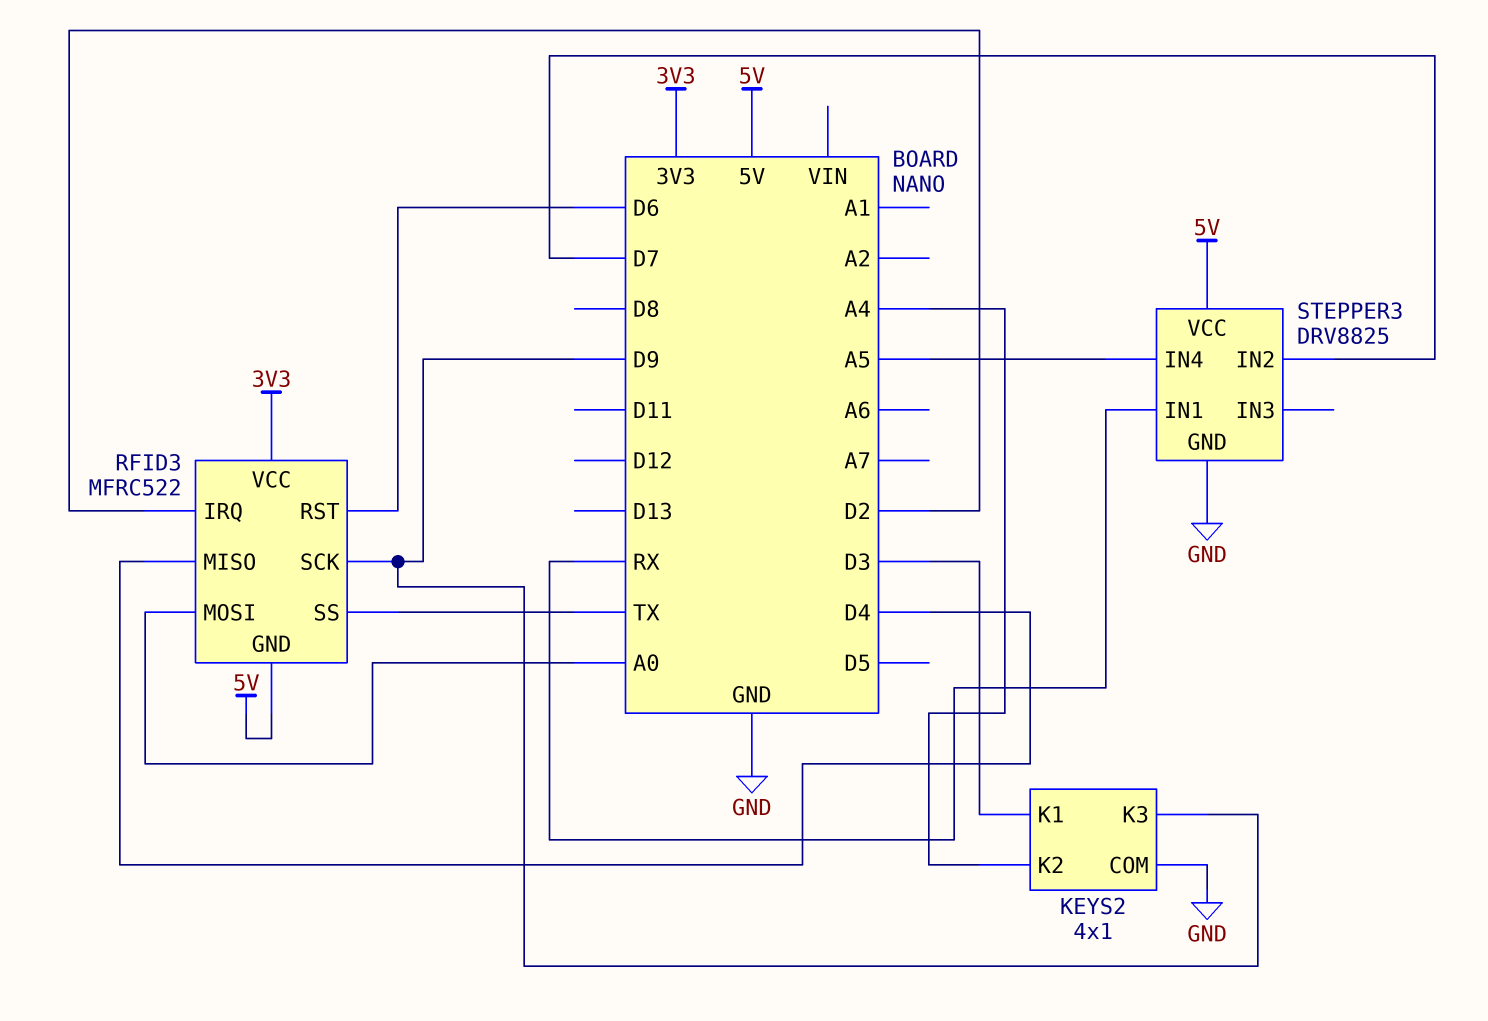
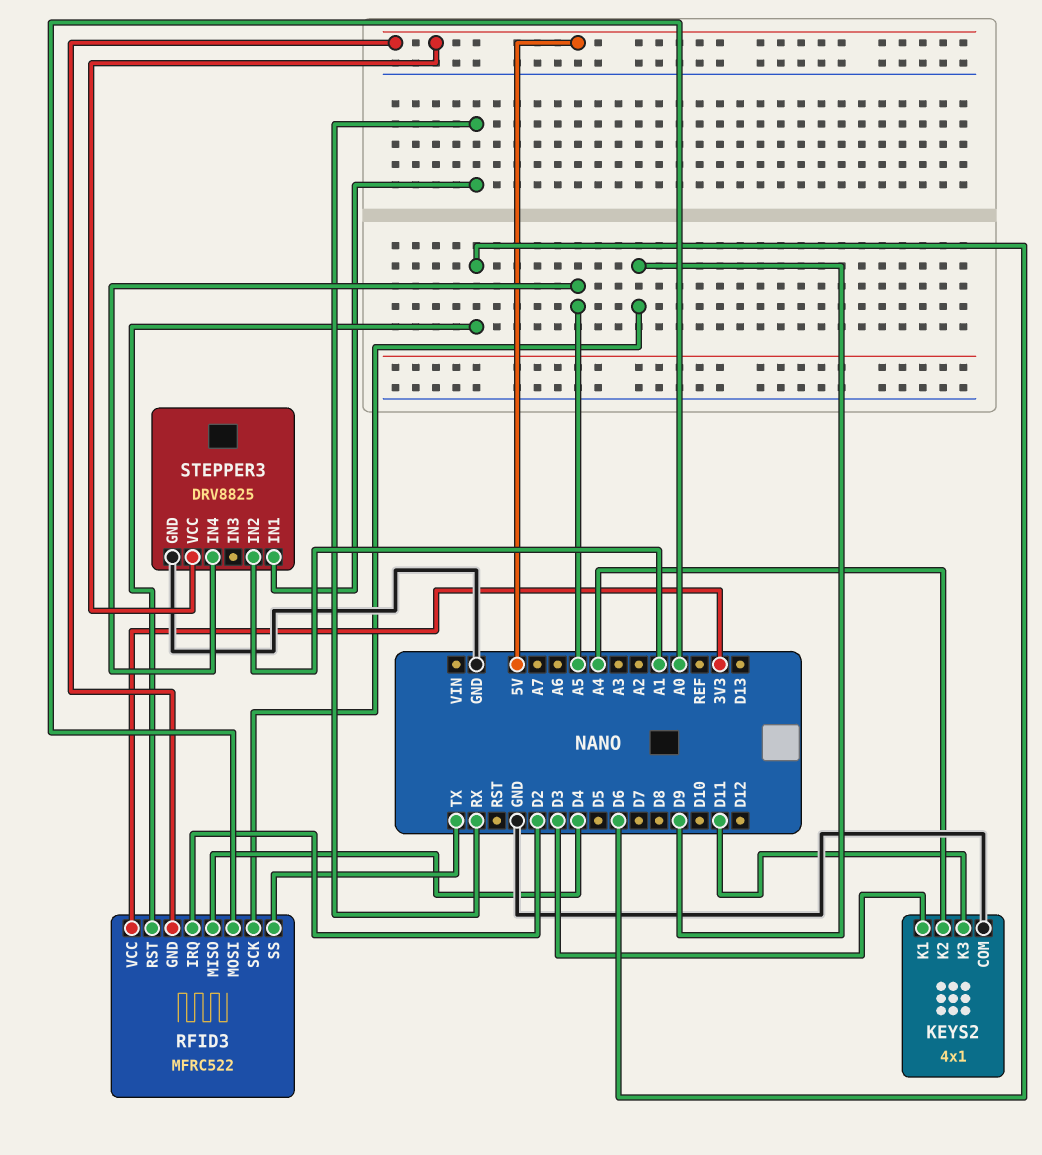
KEYS2 pin K3: D9 -> D11
STEPPER3 pin IN2: D7 -> A1

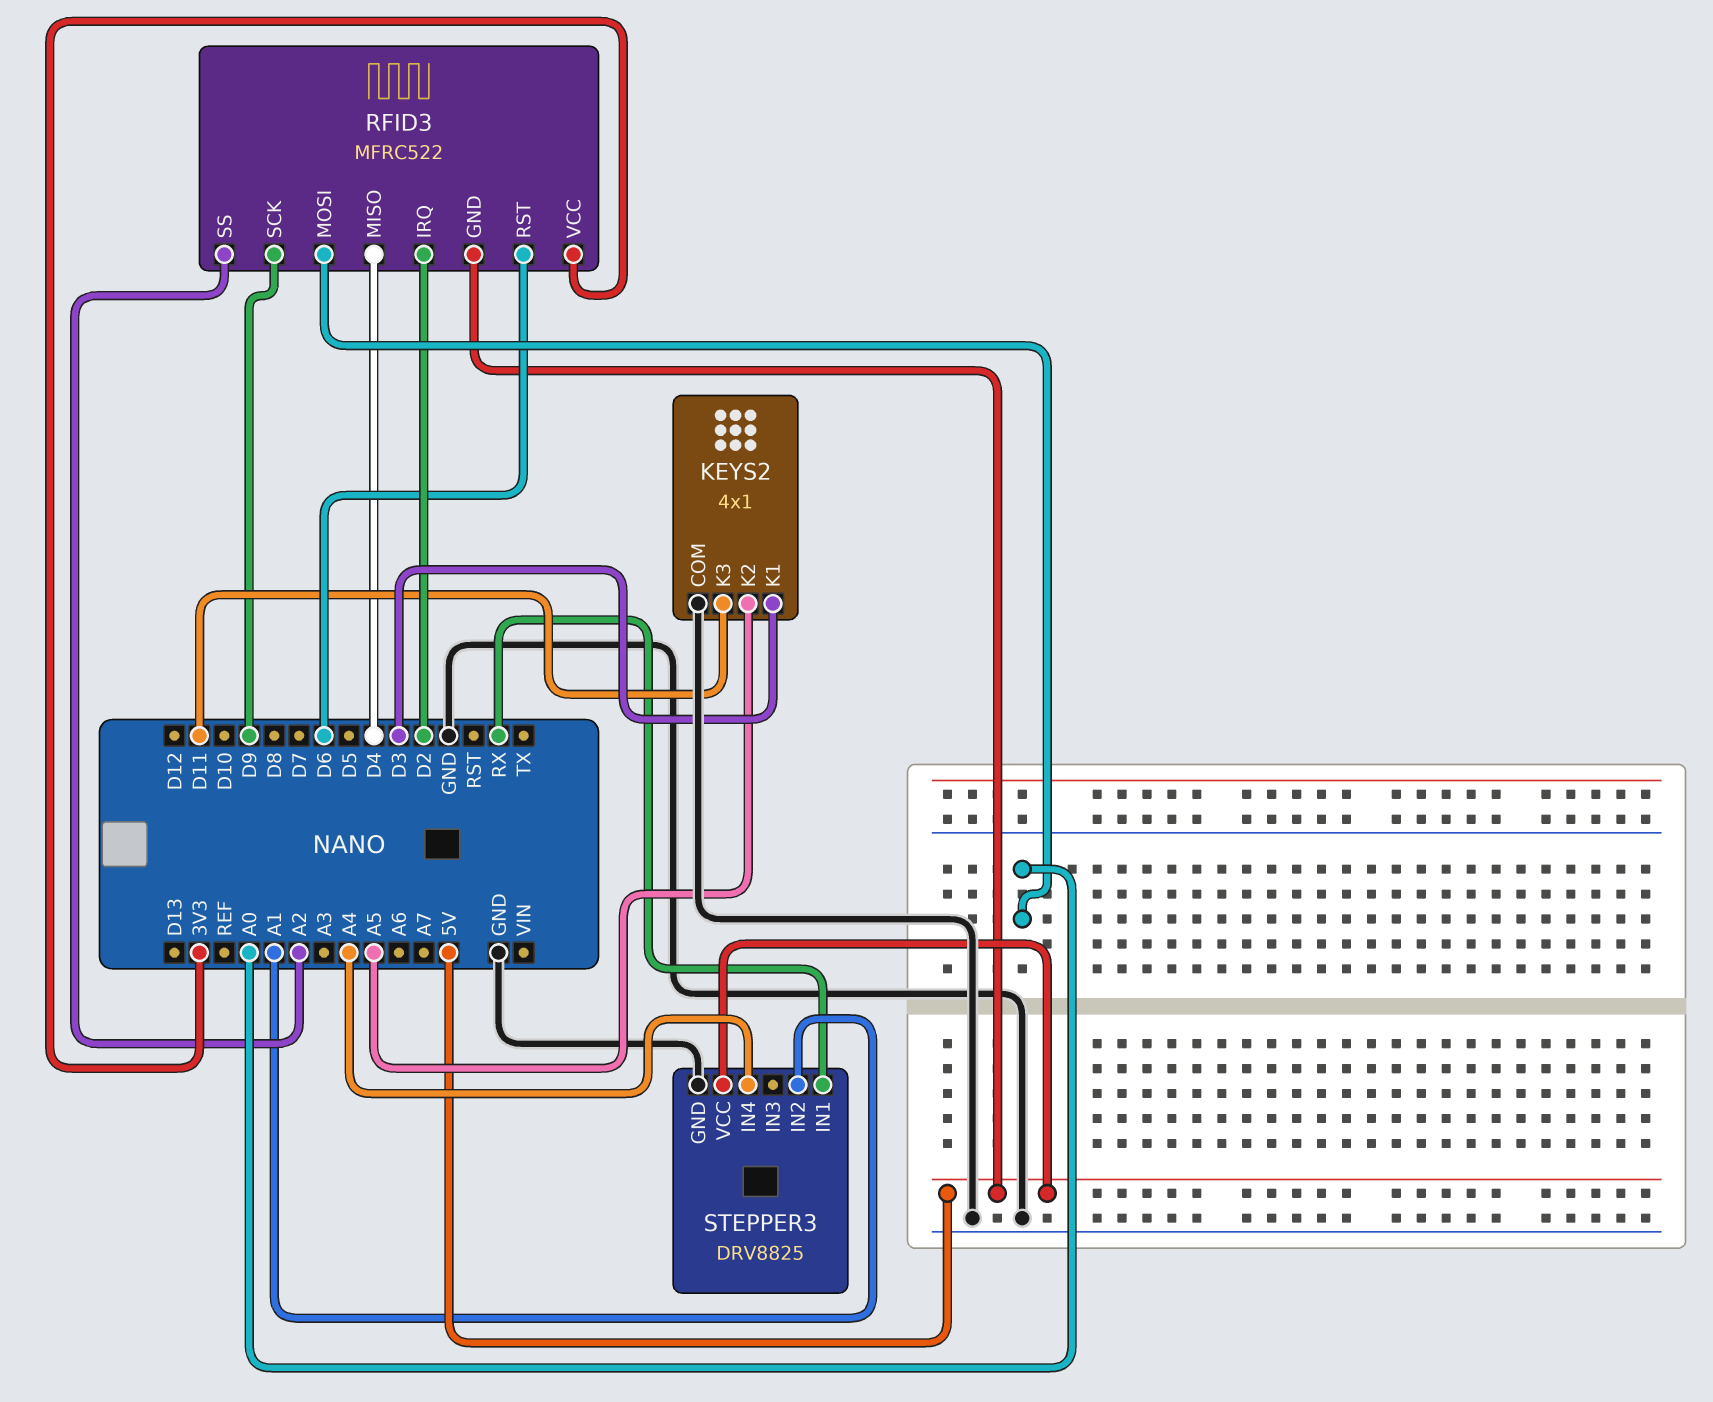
KEYS2 pin K2: A4 -> A5
RFID3 pin SS: TX -> A2
STEPPER3 pin IN4: A5 -> A4

